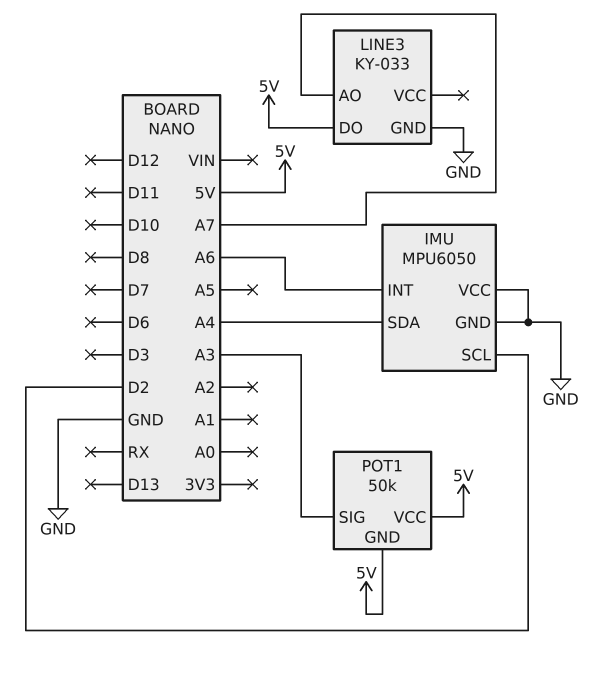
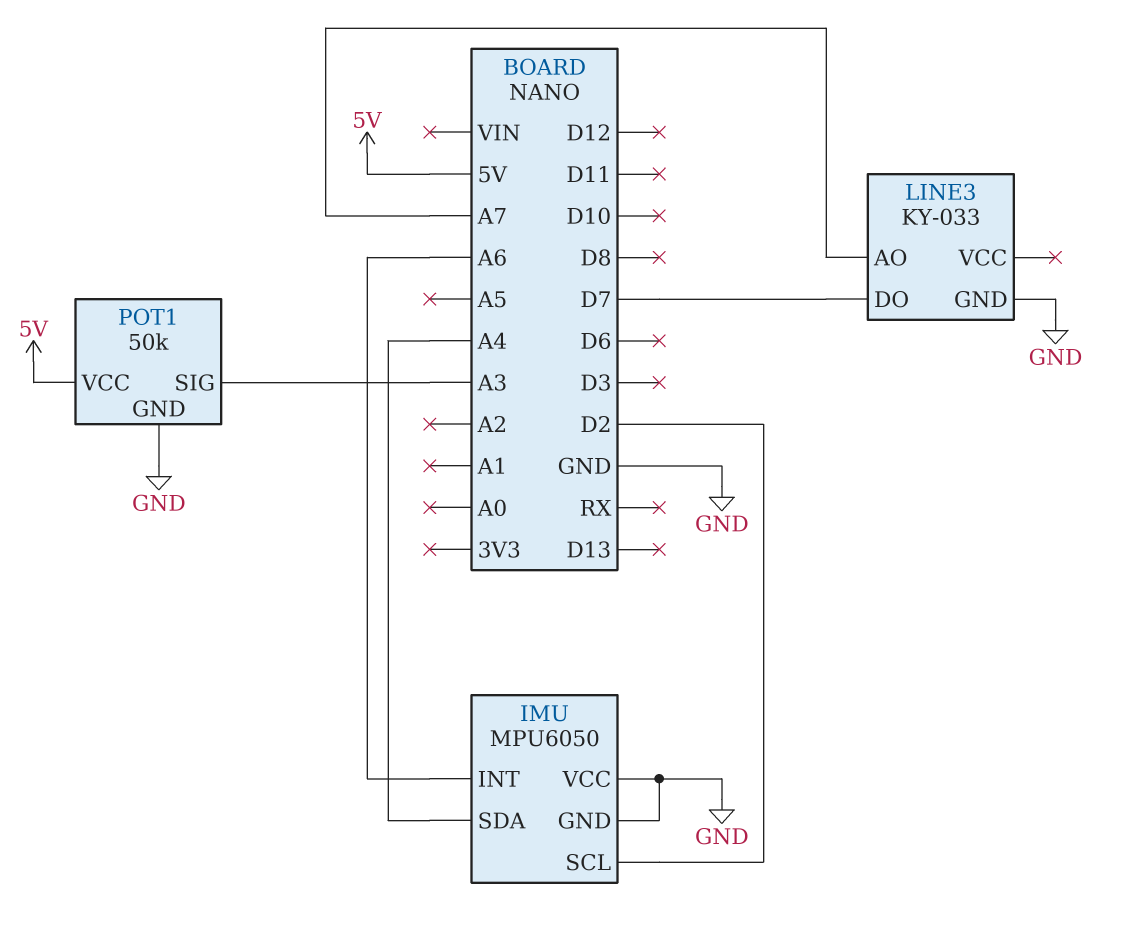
LINE3 pin DO: 5V -> D7
POT1 pin GND: 5V -> GND

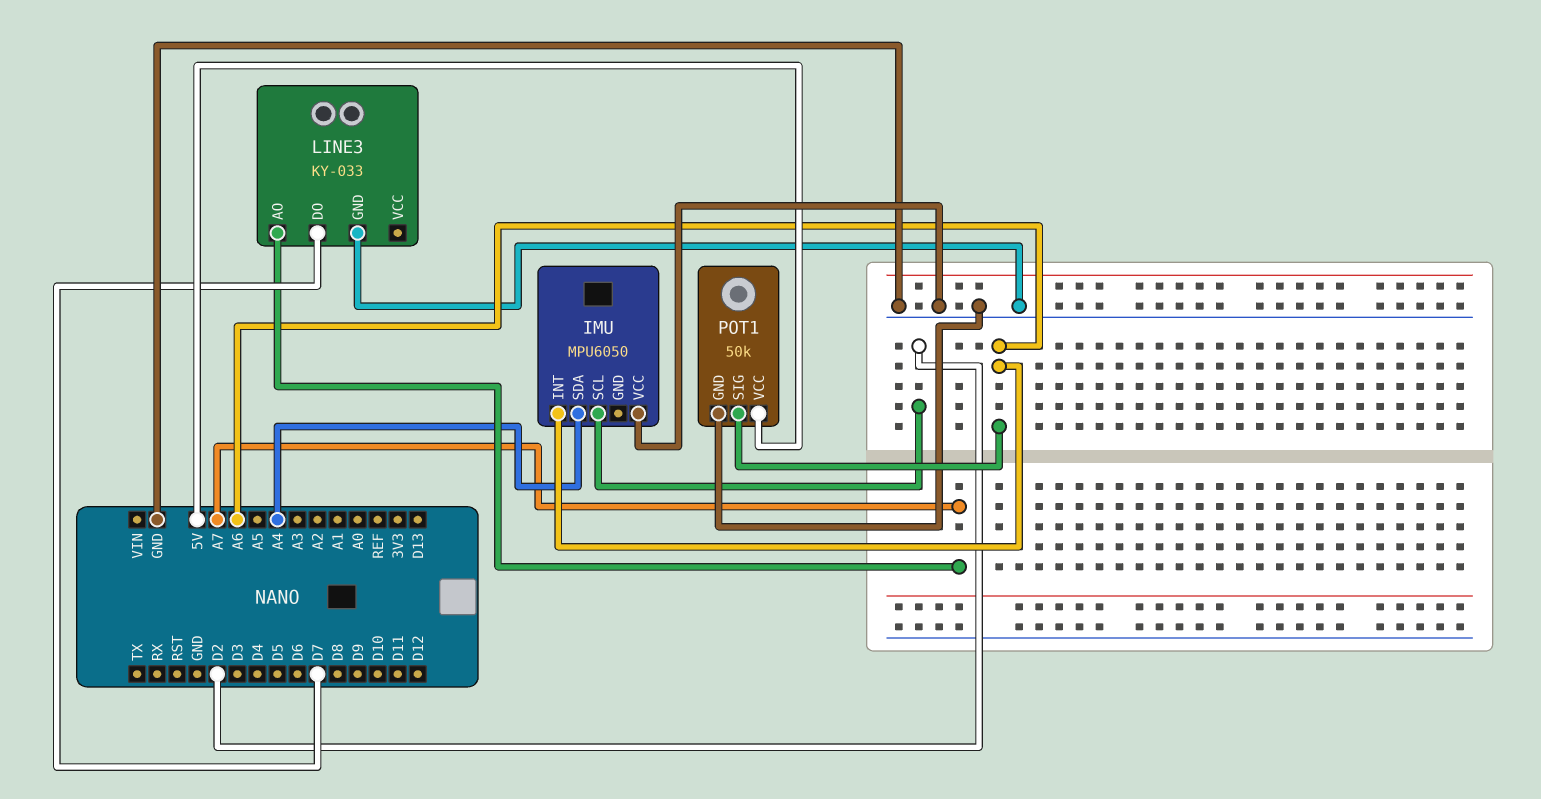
IMU pin GND: GND -> none
POT1 pin SIG: A3 -> A6

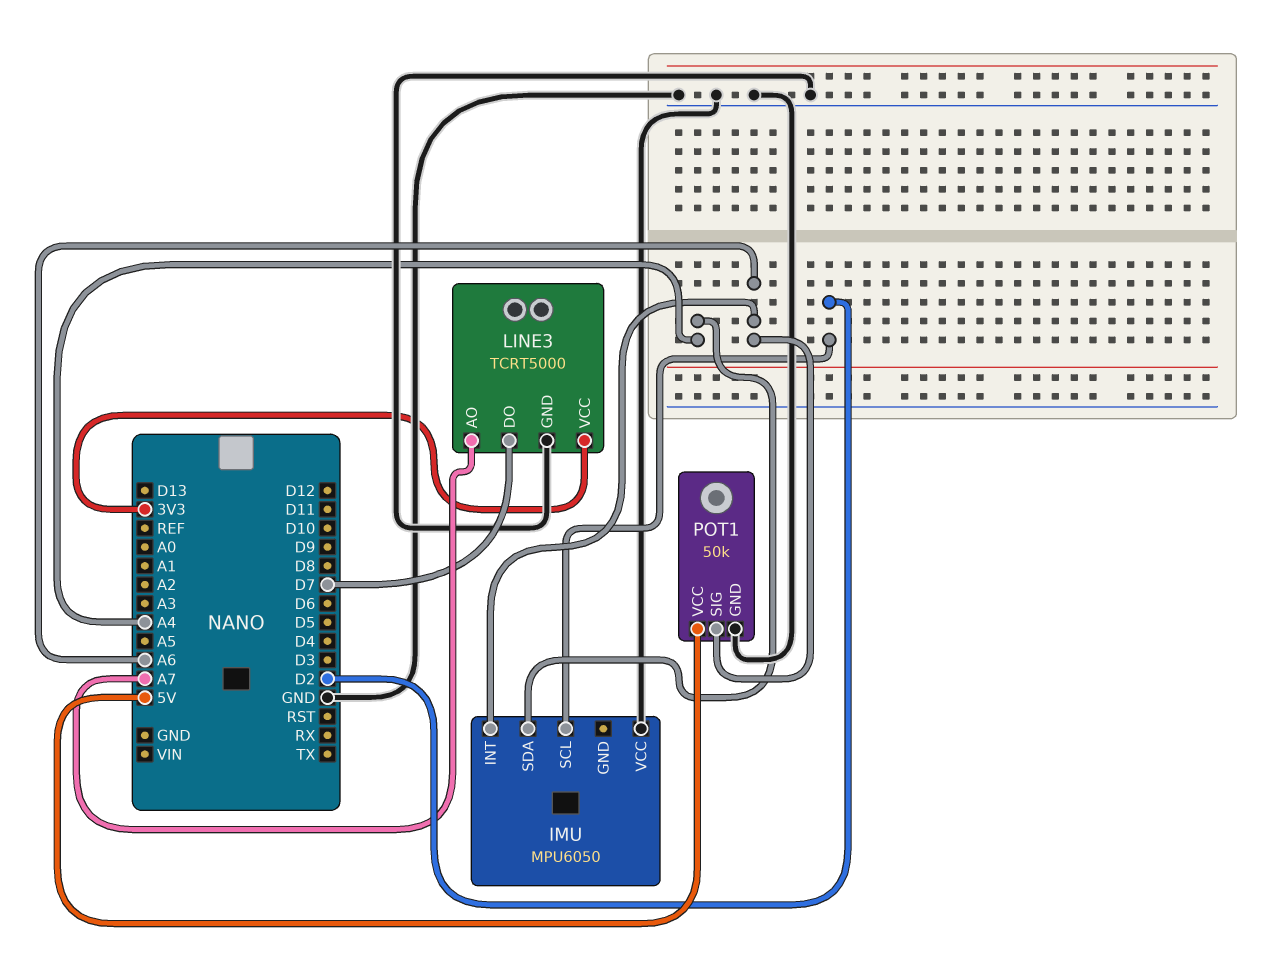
LINE3: KY-033 -> TCRT5000
LINE3 pin VCC: none -> 3V3

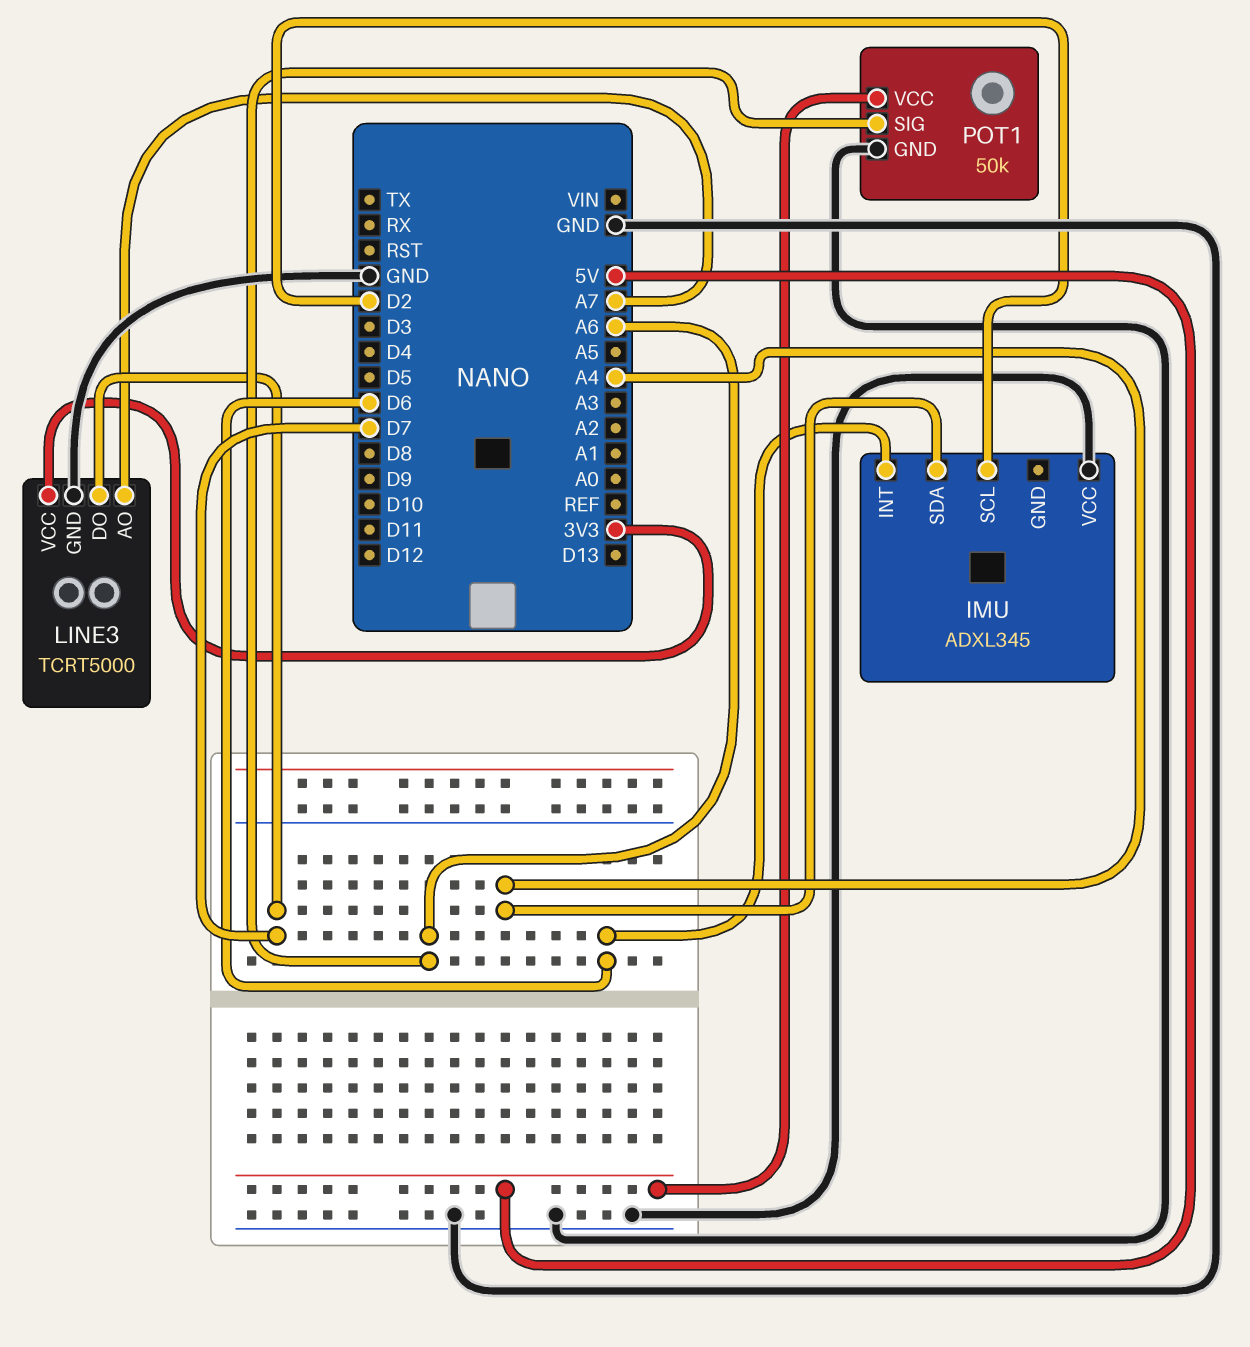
IMU: MPU6050 -> ADXL345
IMU pin INT: A6 -> D6

